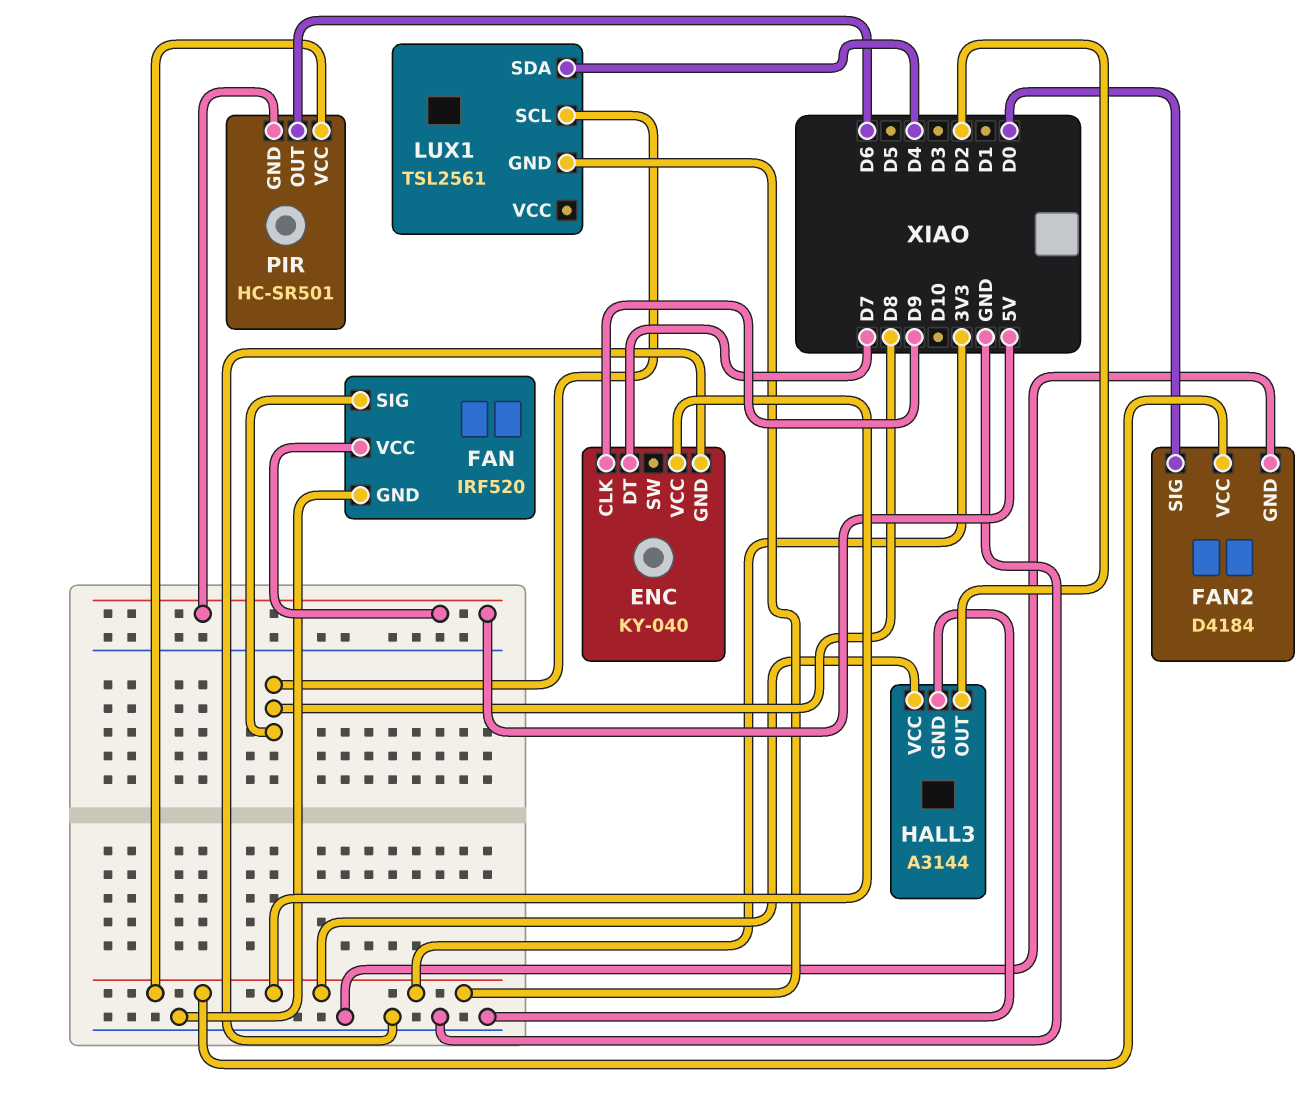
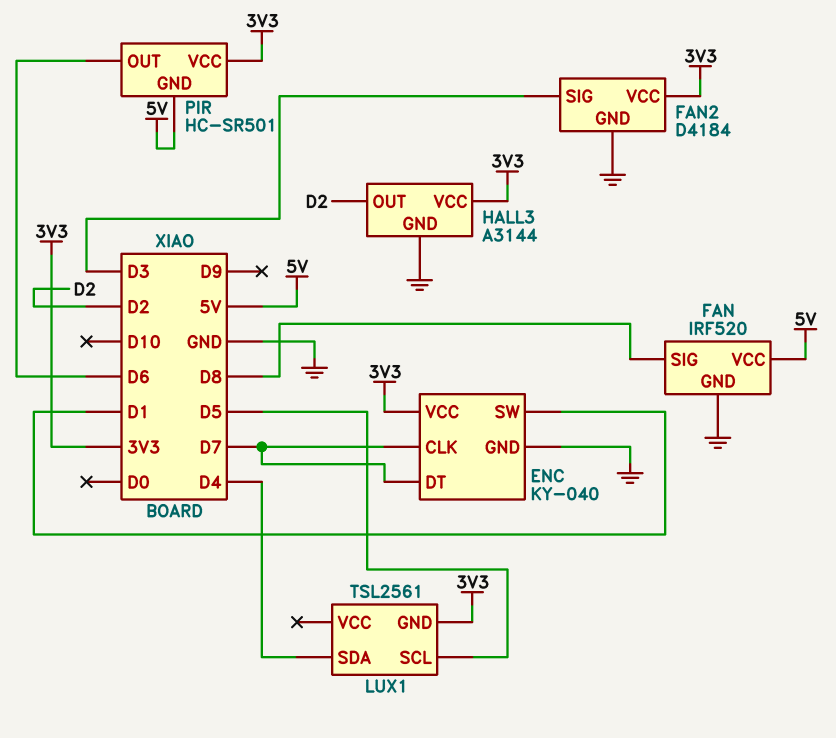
ENC pin CLK: D9 -> D7
ENC pin SW: none -> D1
FAN2 pin SIG: D0 -> D3
LUX1 pin SCL: D8 -> D5

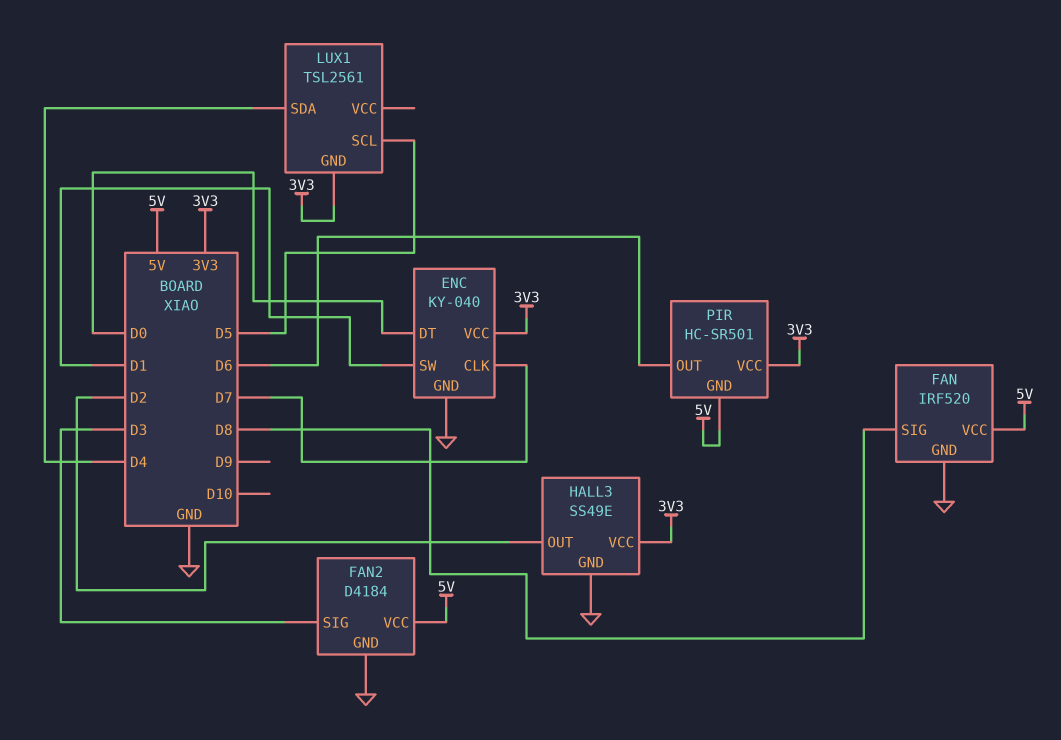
ENC pin DT: D7 -> D0
FAN2 pin VCC: 3V3 -> 5V
HALL3: A3144 -> SS49E

